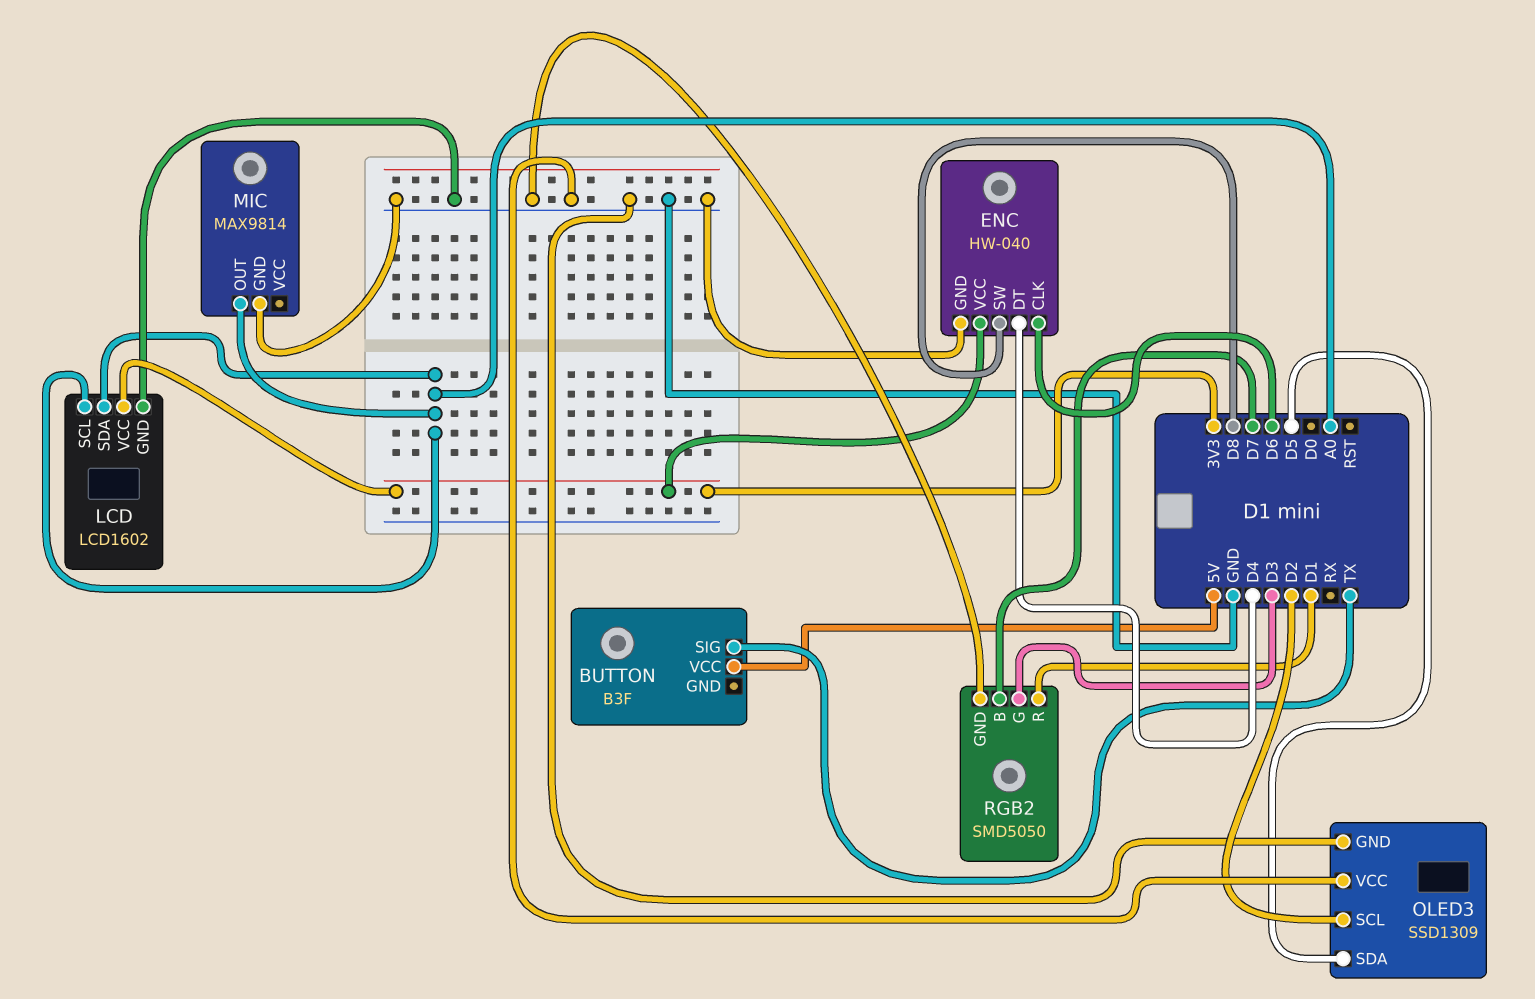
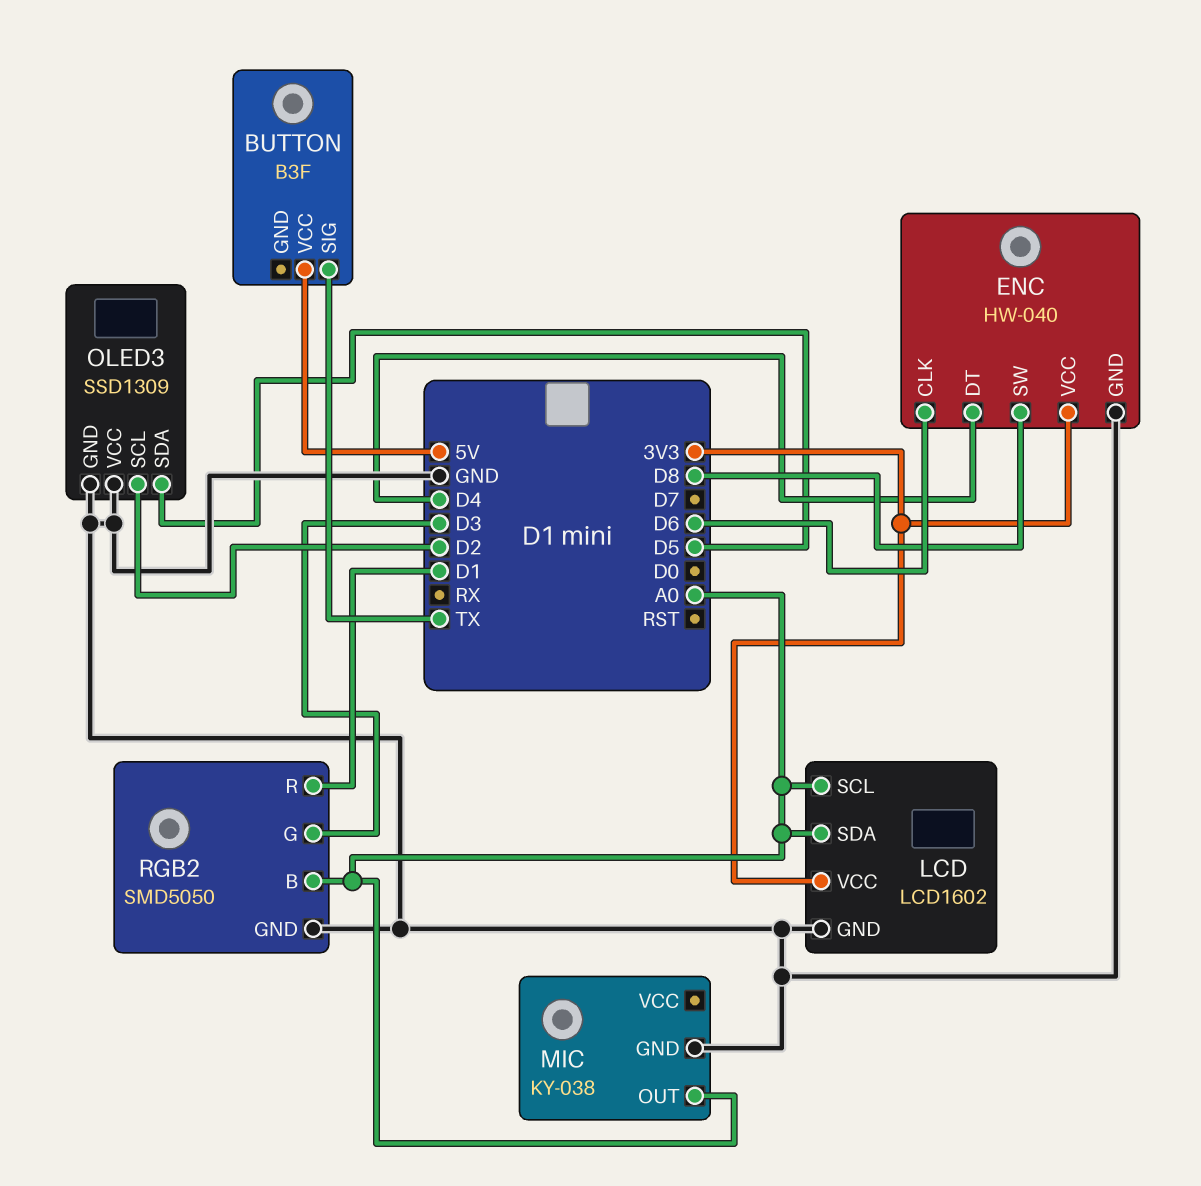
MIC: MAX9814 -> KY-038
RGB2 pin B: D7 -> A0

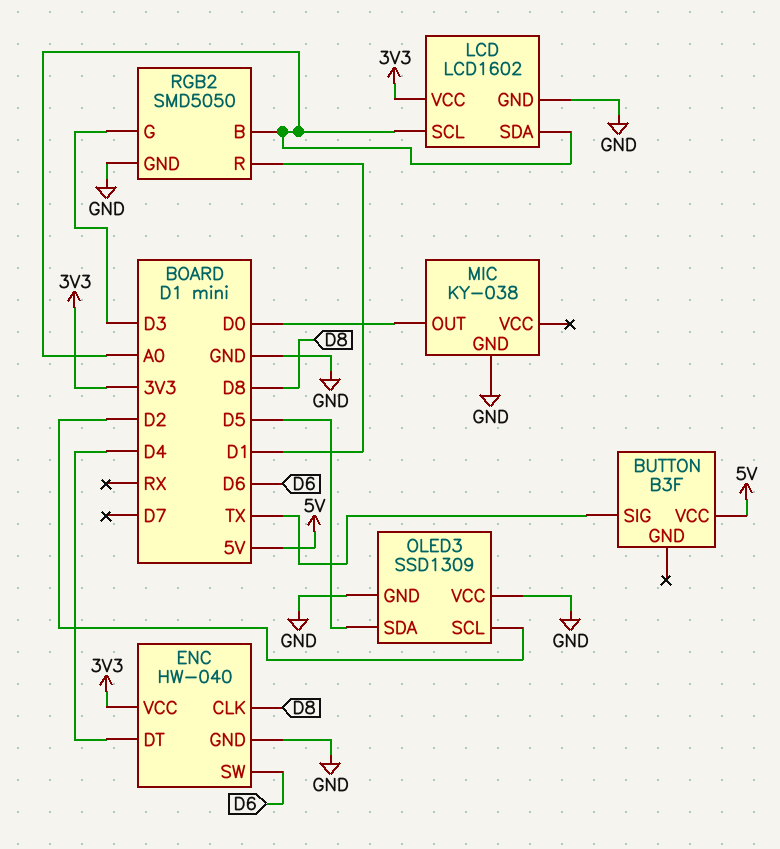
ENC pin CLK: D6 -> D8
ENC pin SW: D8 -> D6
MIC pin OUT: A0 -> D0

